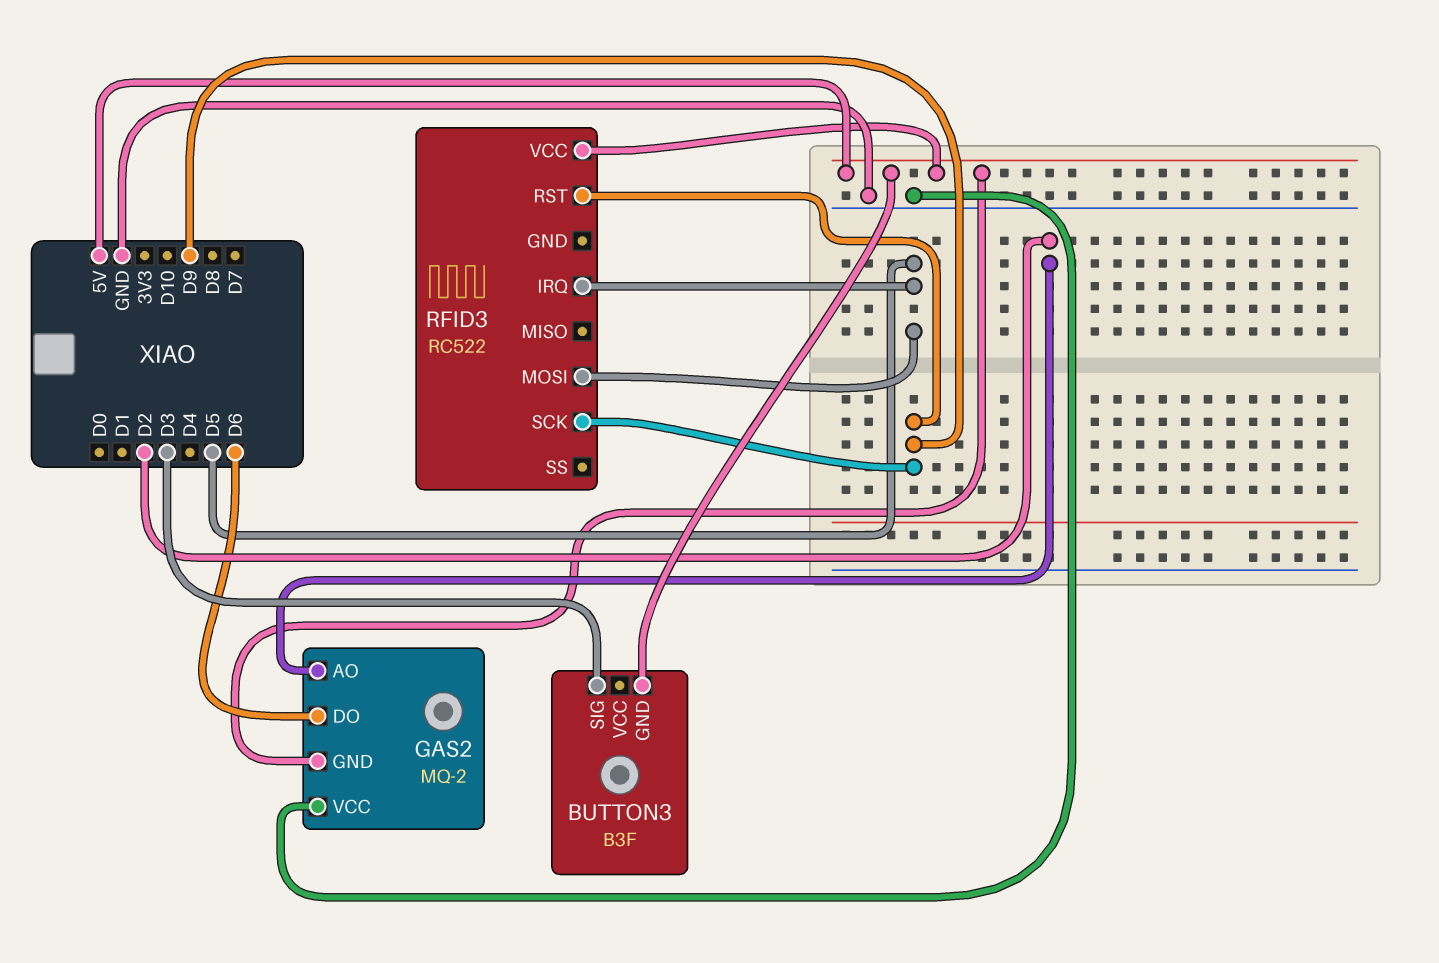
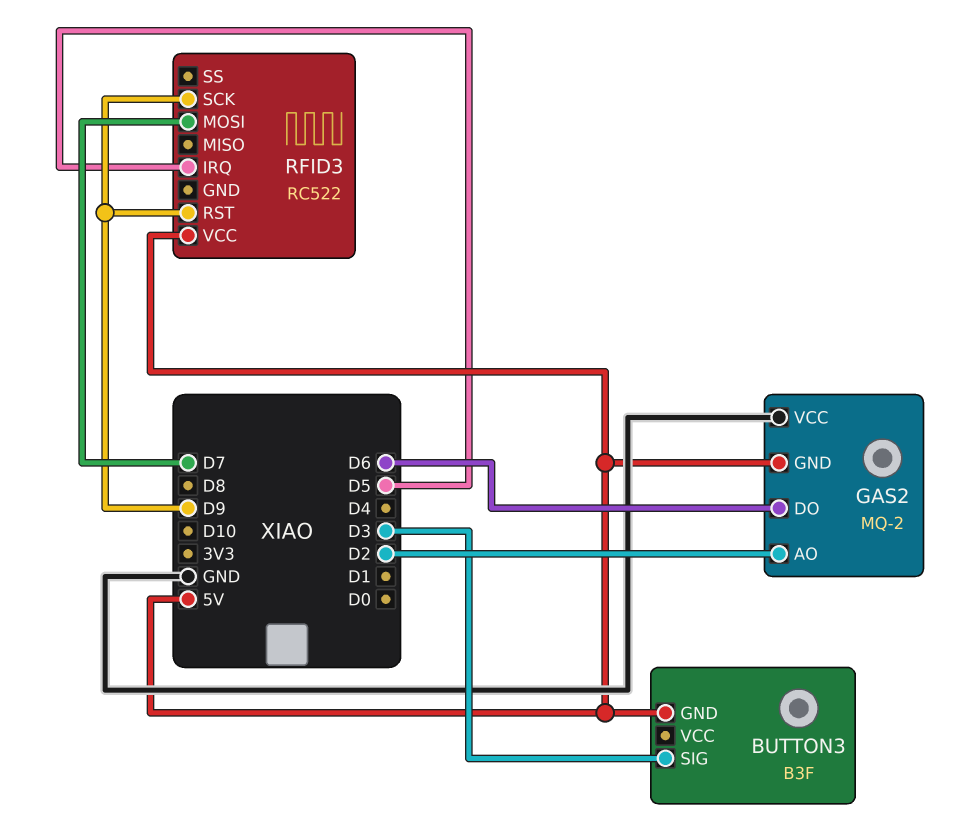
RFID3 pin MOSI: D5 -> D7

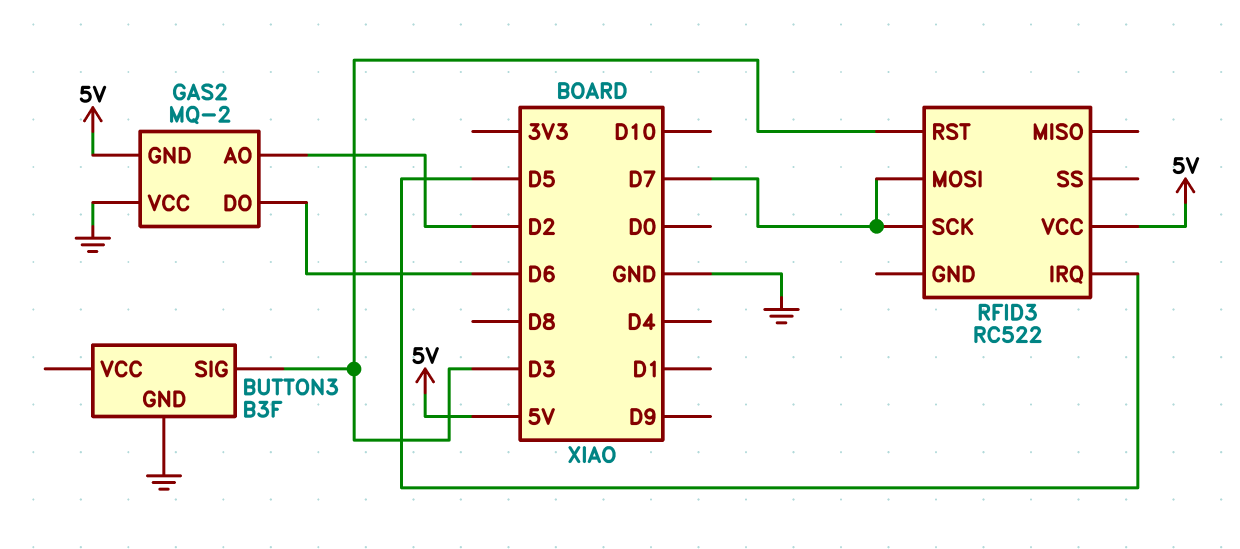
BUTTON3 pin GND: 5V -> GND
RFID3 pin RST: D9 -> D3
RFID3 pin SCK: D9 -> D7

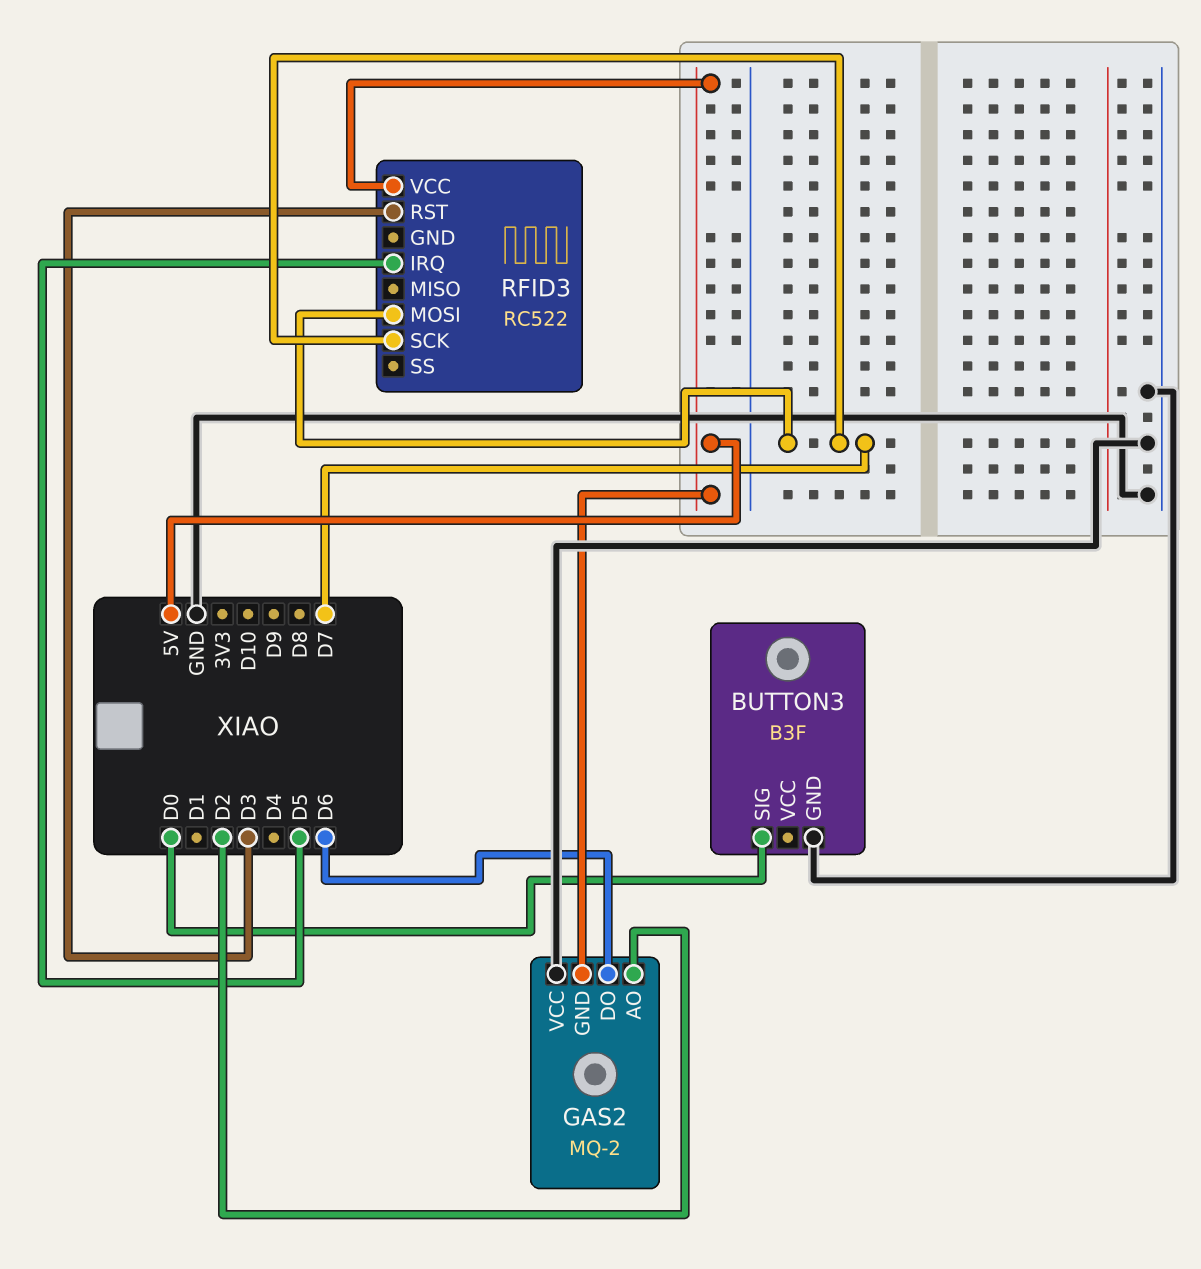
BUTTON3 pin SIG: D3 -> D0

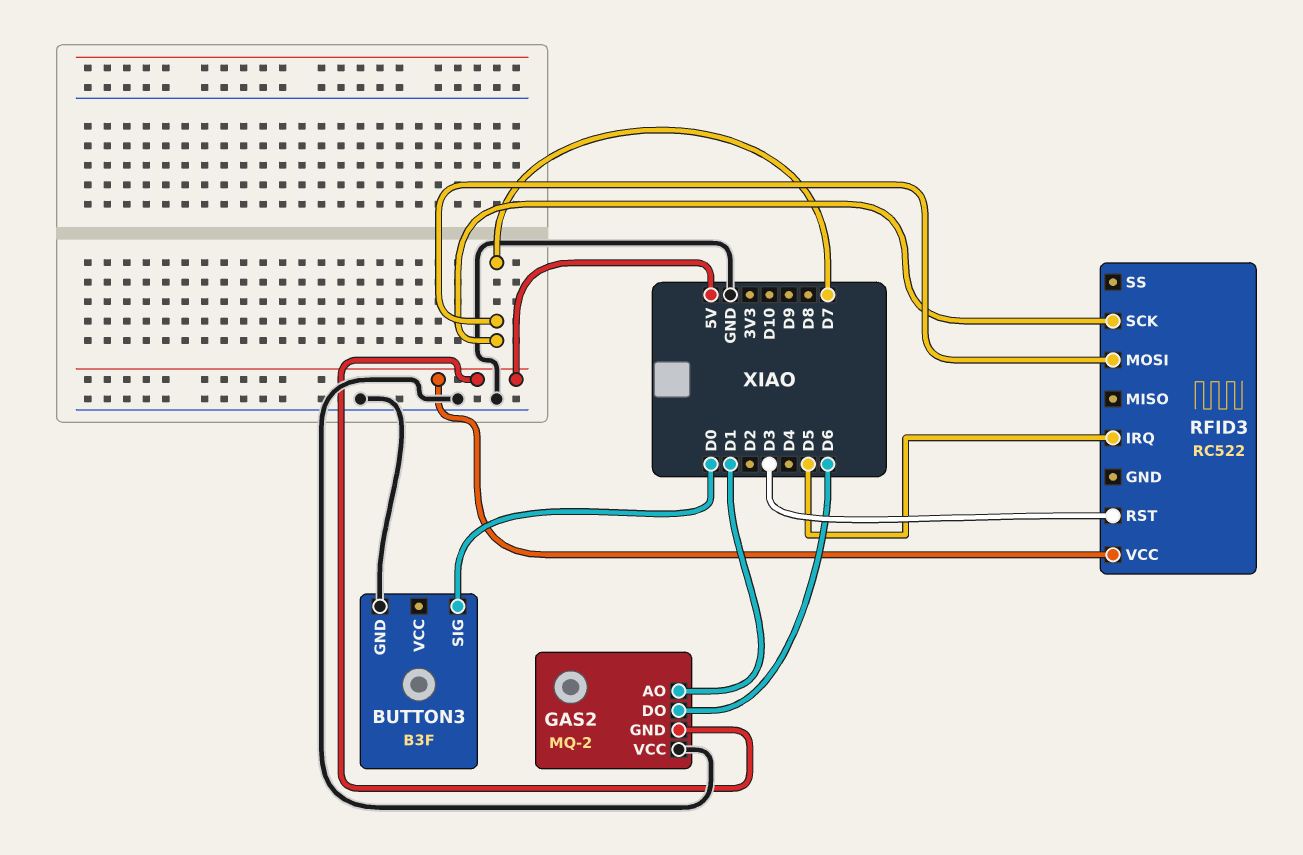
GAS2 pin AO: D2 -> D1

